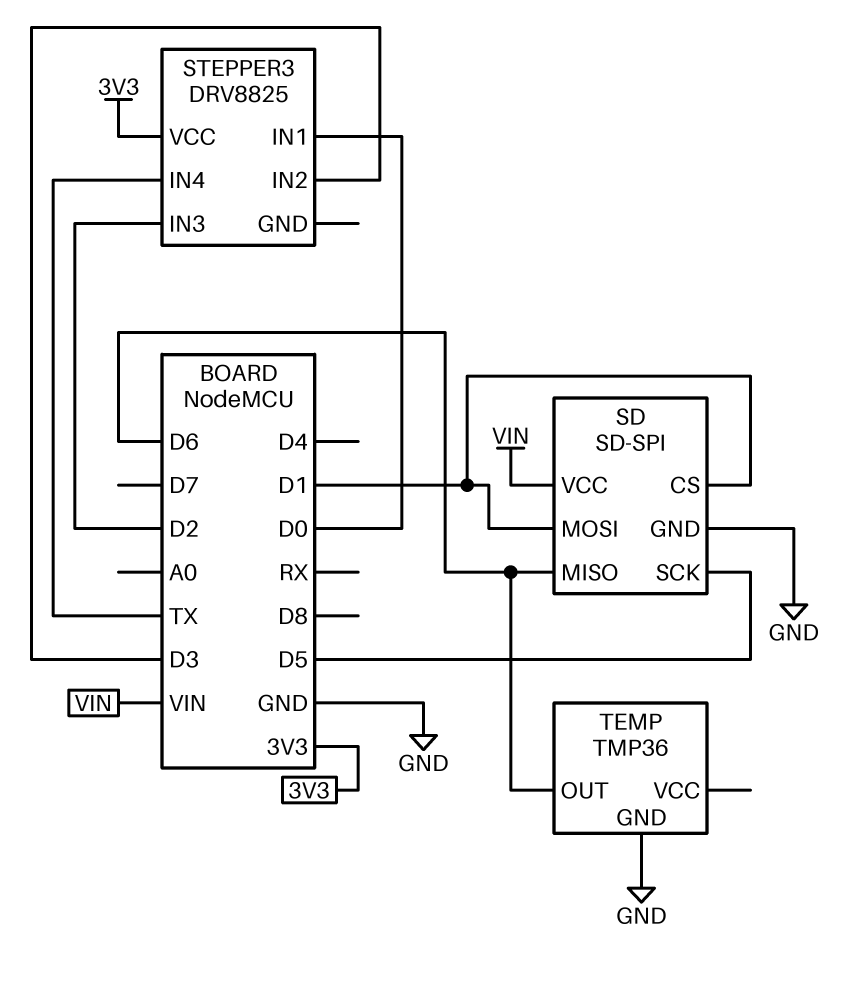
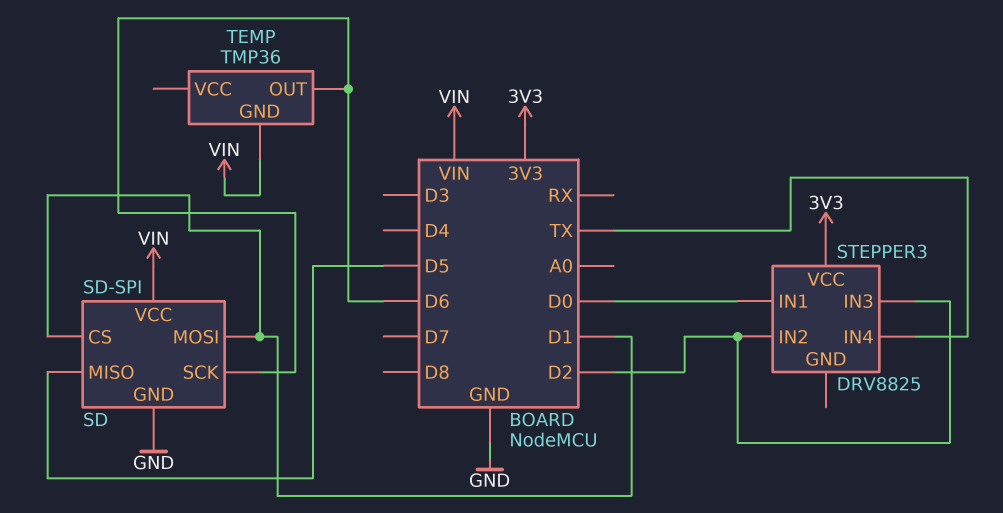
SD pin MISO: D6 -> D5
SD pin SCK: D5 -> D6
STEPPER3 pin IN2: D3 -> D2
TEMP pin GND: GND -> VIN

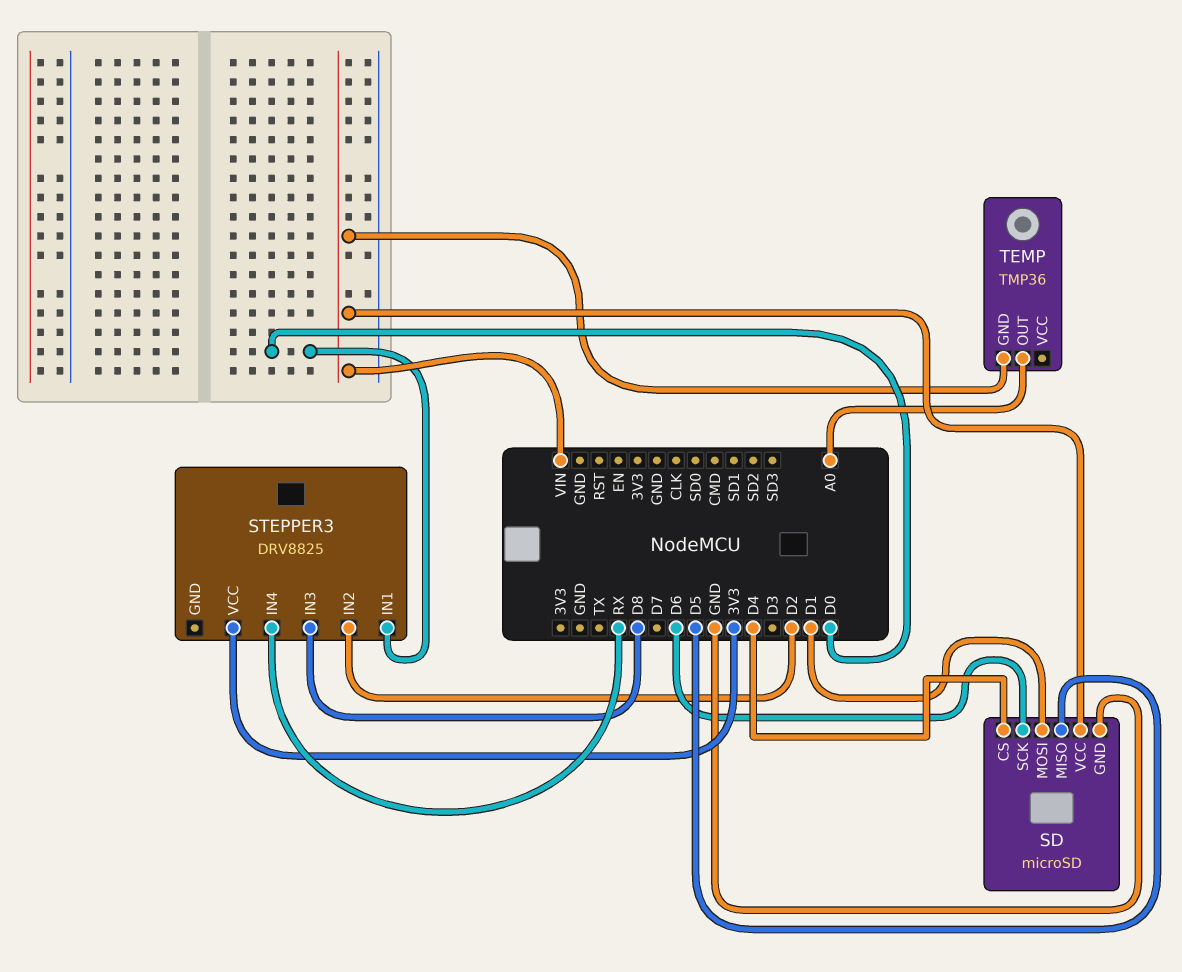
SD: SD-SPI -> microSD
SD pin CS: D1 -> D4
STEPPER3 pin IN3: D2 -> D8
STEPPER3 pin IN4: TX -> RX
TEMP pin OUT: D6 -> A0

